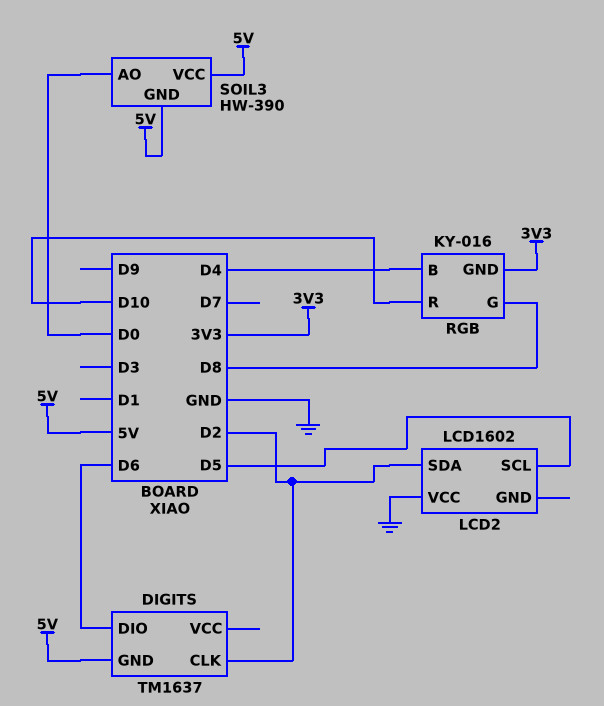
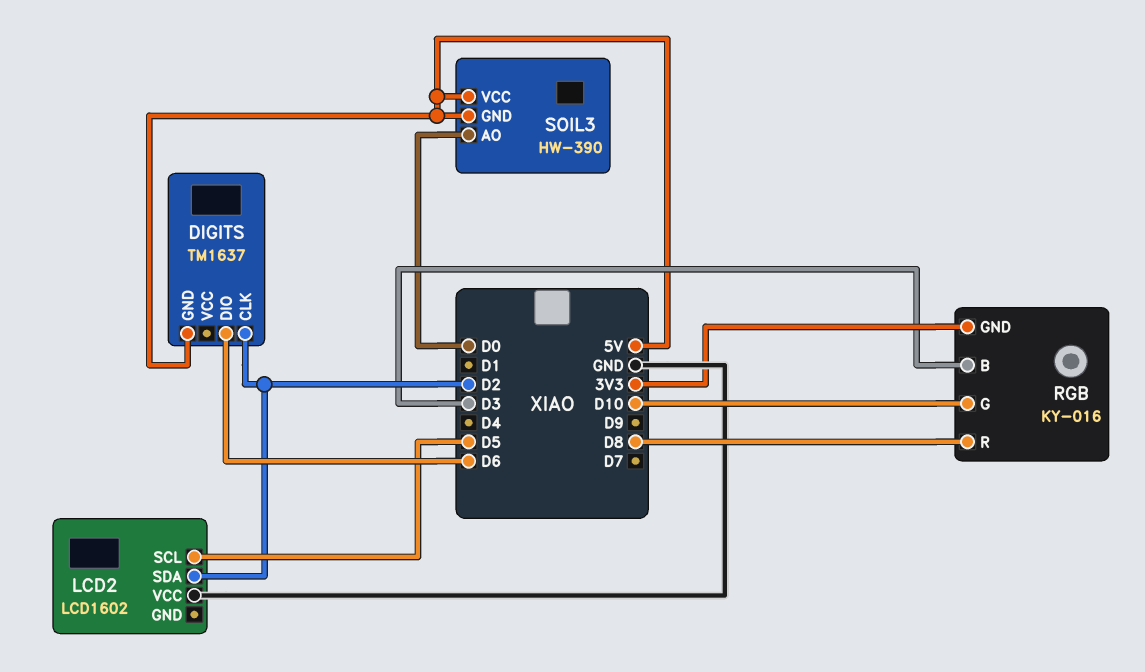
RGB pin B: D4 -> D3
RGB pin G: D8 -> D10
RGB pin R: D10 -> D8

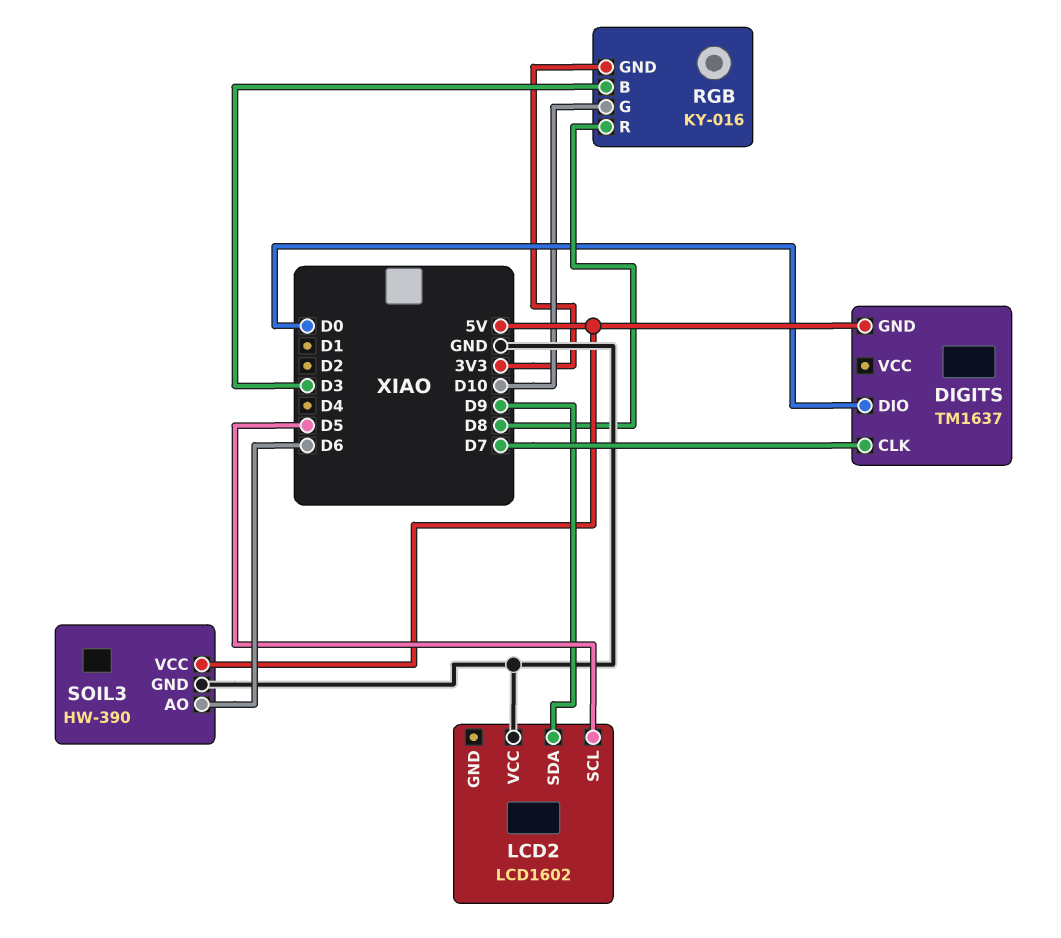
DIGITS pin CLK: D2 -> D7
DIGITS pin DIO: D6 -> D0
LCD2 pin SDA: D2 -> D9
SOIL3 pin AO: D0 -> D6
SOIL3 pin GND: 5V -> GND

